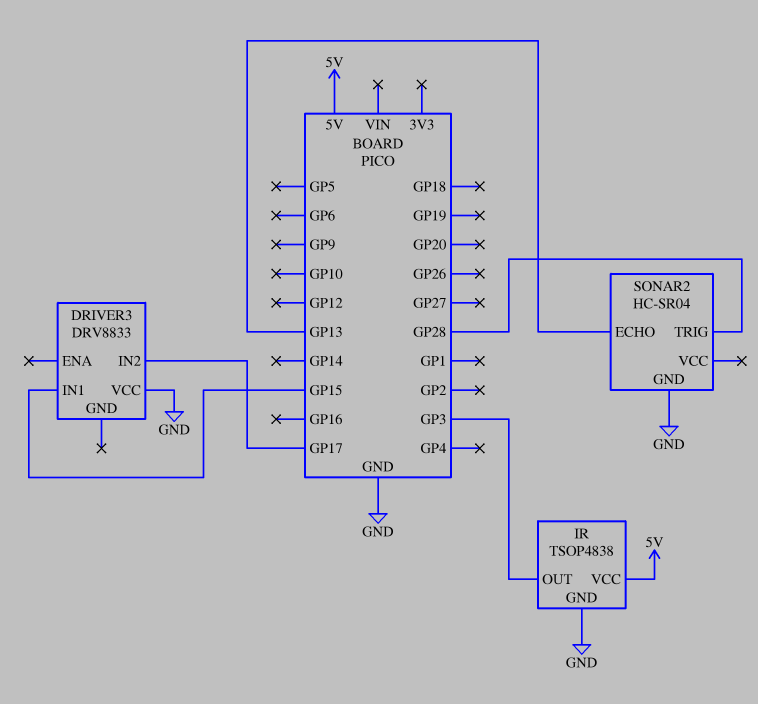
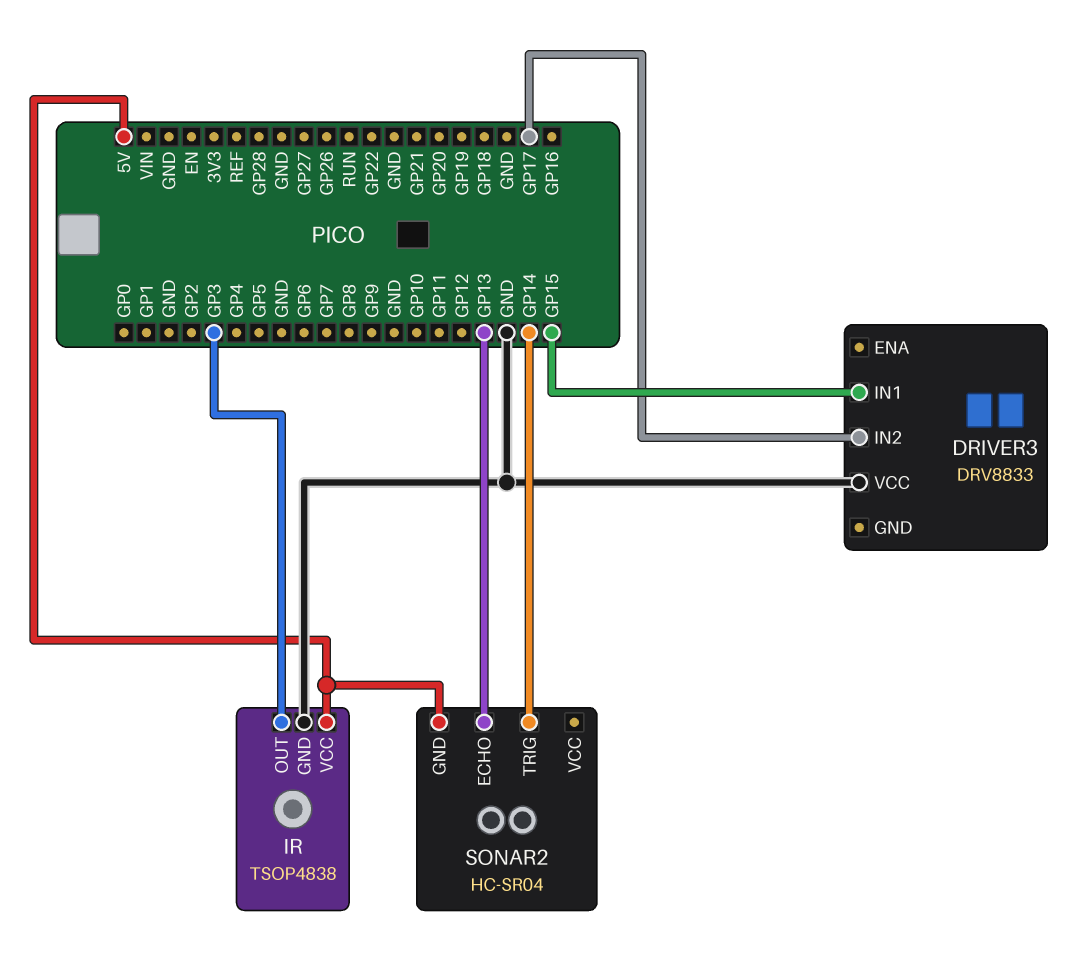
SONAR2 pin GND: GND -> 5V
SONAR2 pin TRIG: GP28 -> GP14

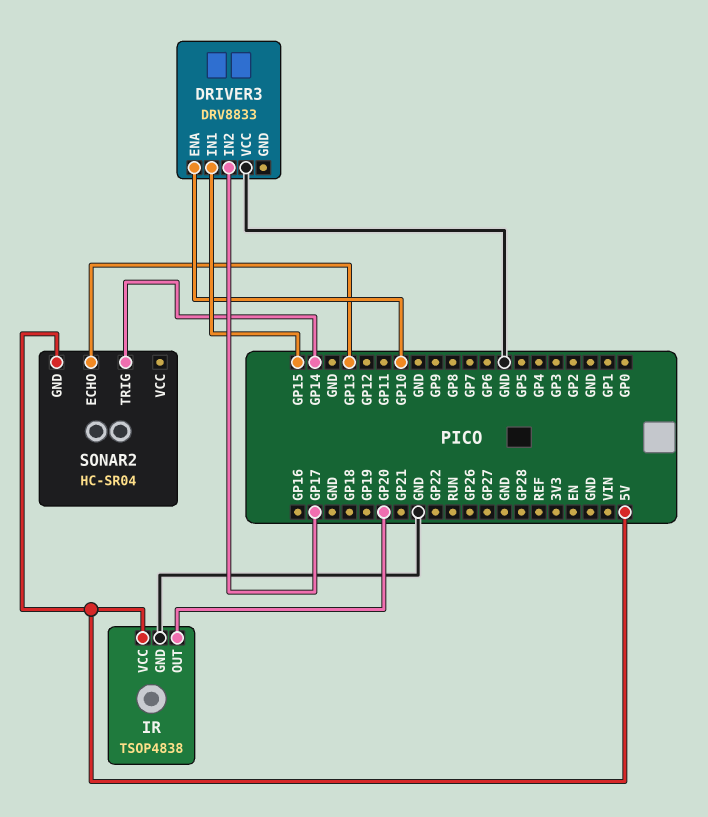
DRIVER3 pin ENA: none -> GP10
IR pin OUT: GP3 -> GP20

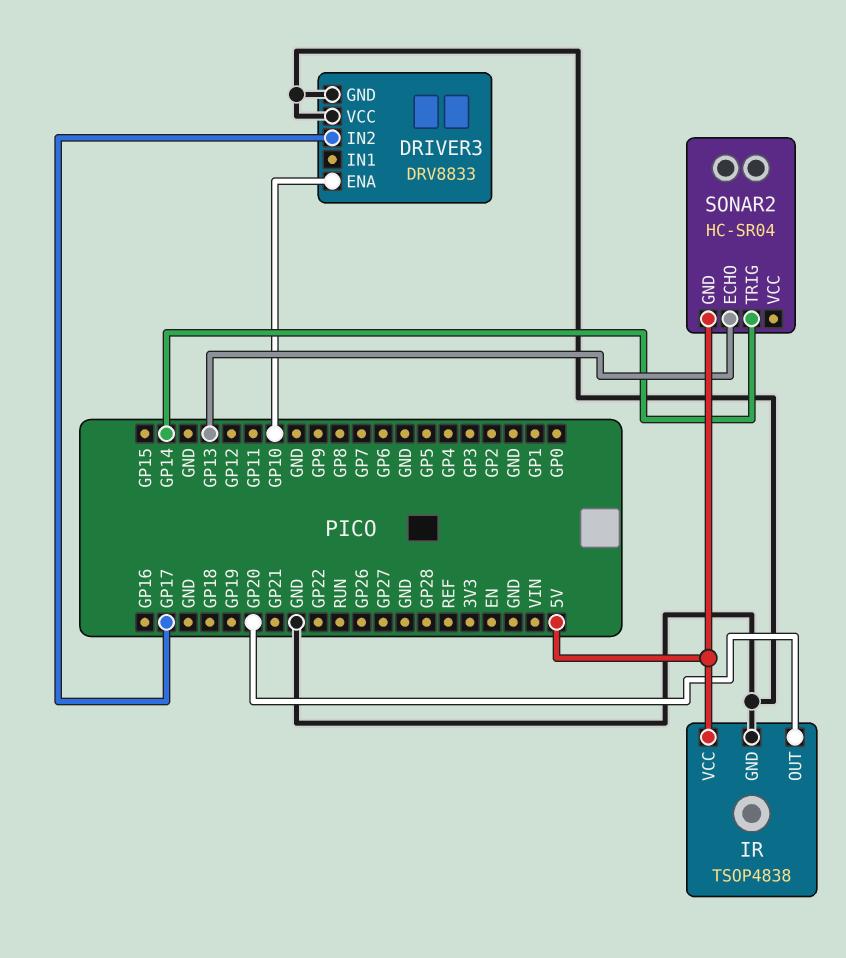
DRIVER3 pin GND: none -> GND
DRIVER3 pin IN1: GP15 -> none

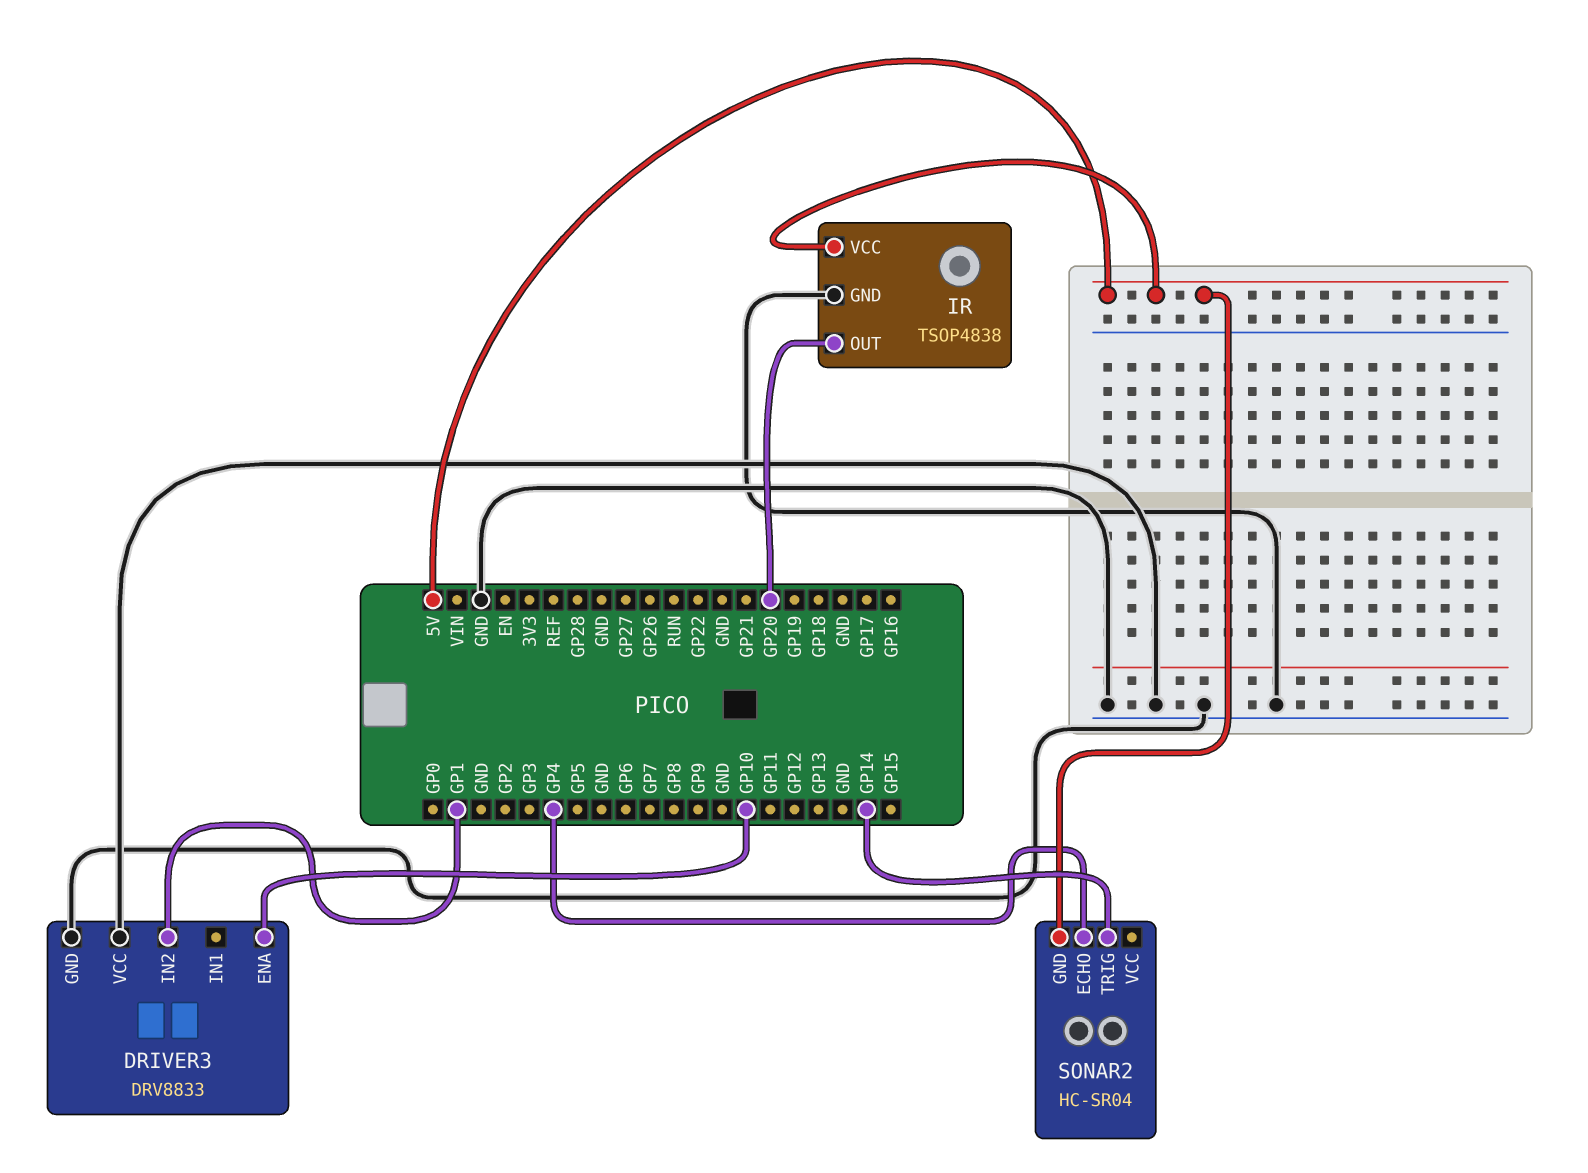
DRIVER3 pin IN2: GP17 -> GP1
SONAR2 pin ECHO: GP13 -> GP4

